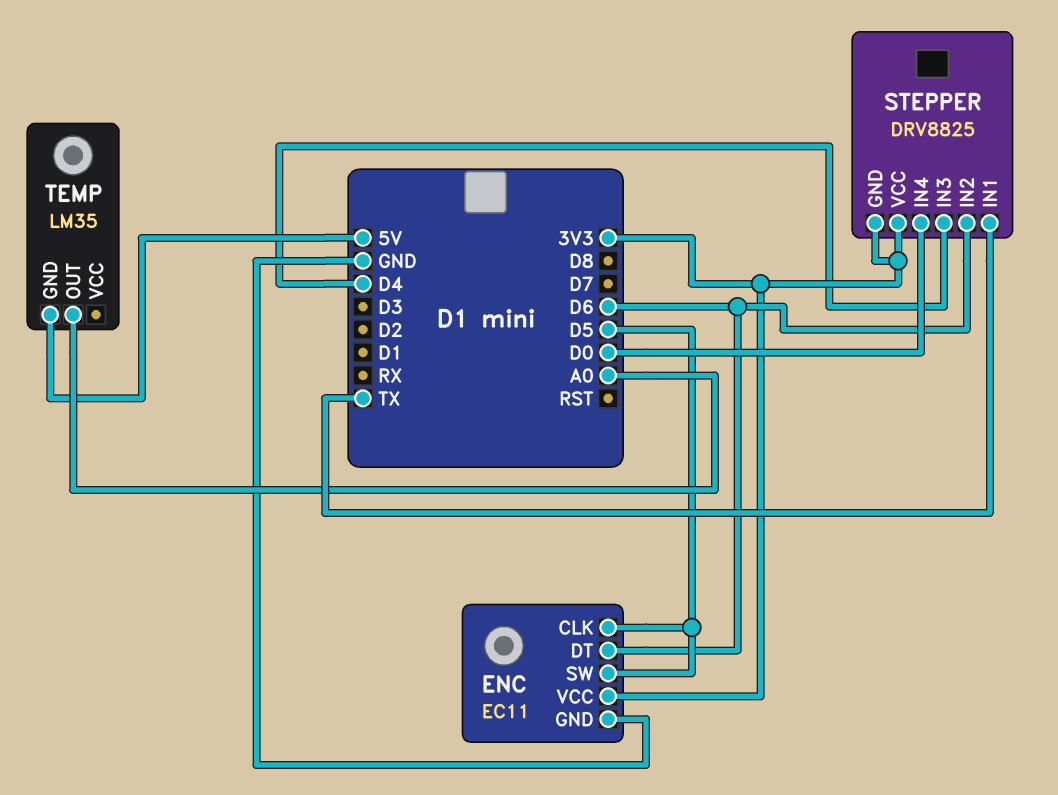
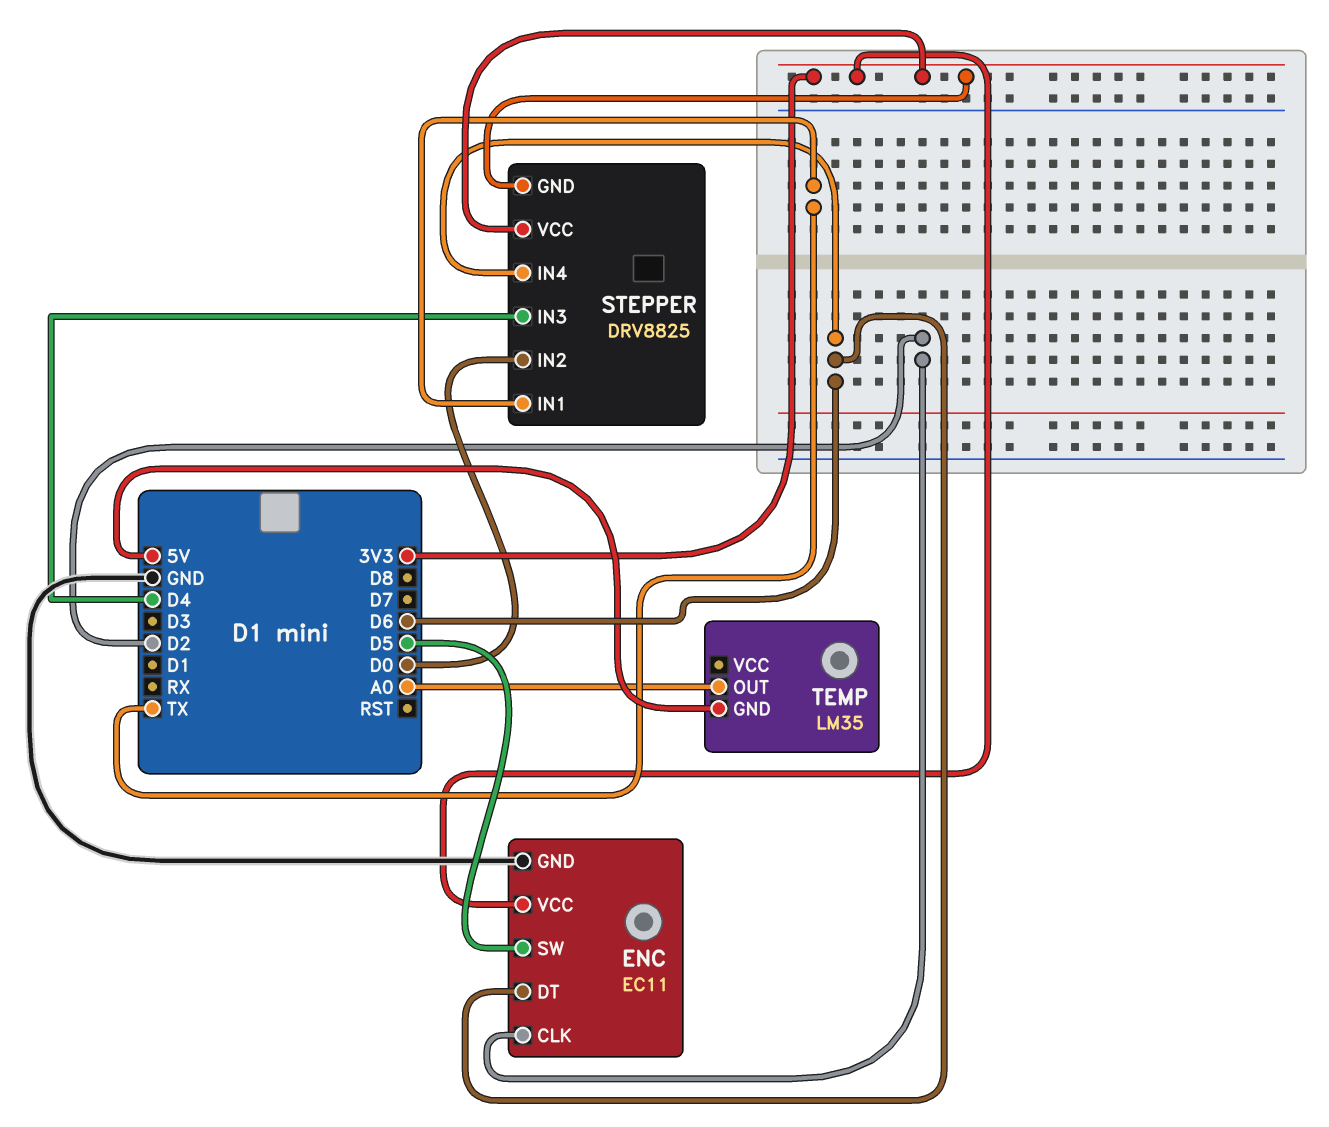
ENC pin CLK: D5 -> D2
STEPPER pin IN2: D6 -> D0
STEPPER pin IN4: D0 -> D6

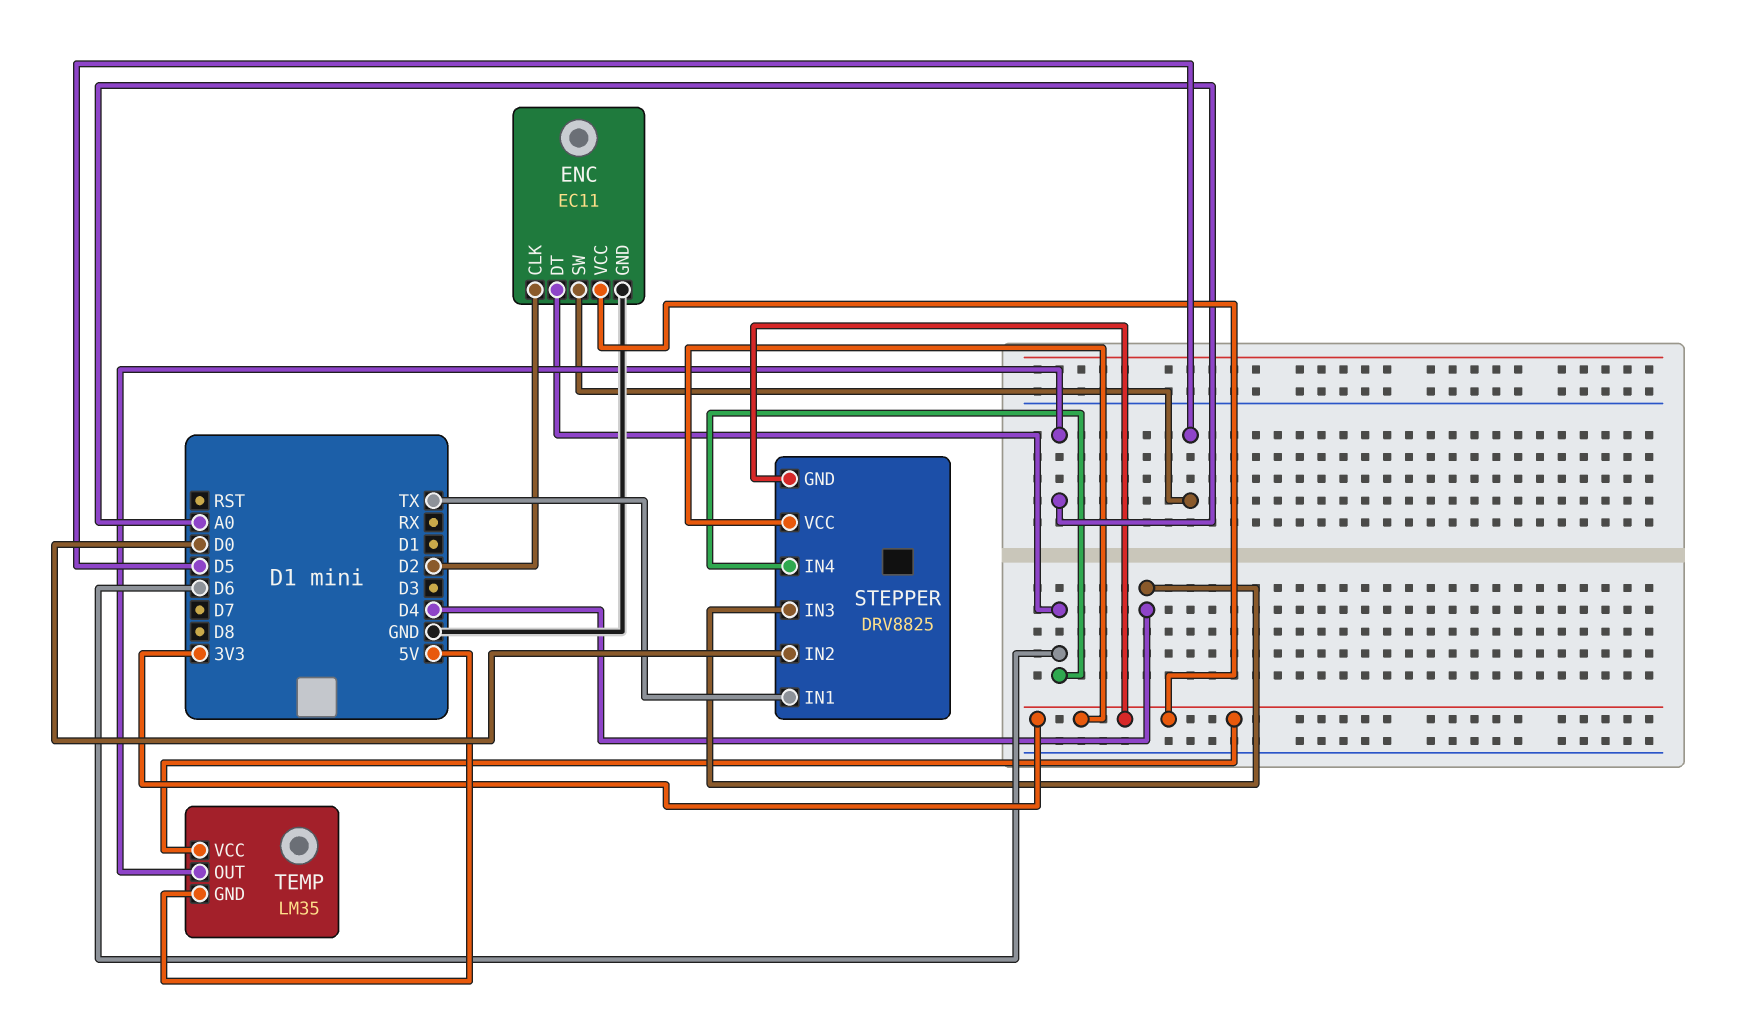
TEMP pin VCC: none -> 3V3

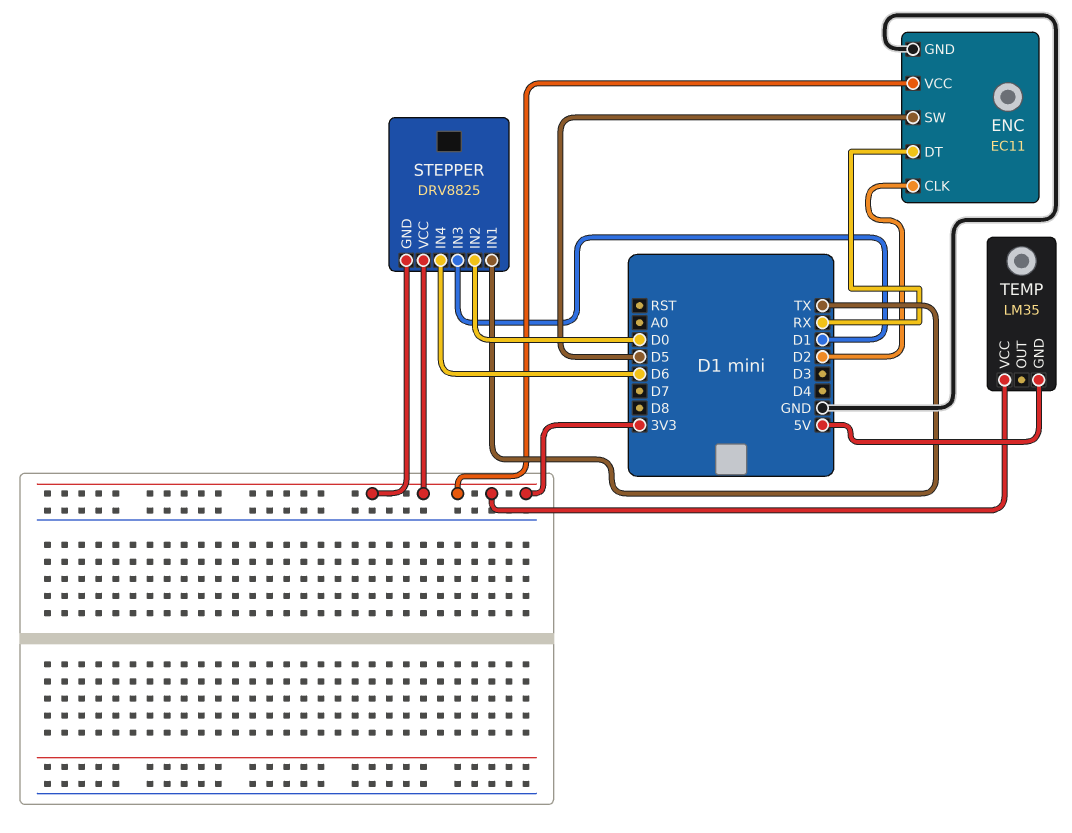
ENC pin DT: D6 -> RX
STEPPER pin IN3: D4 -> D1
TEMP pin OUT: A0 -> none

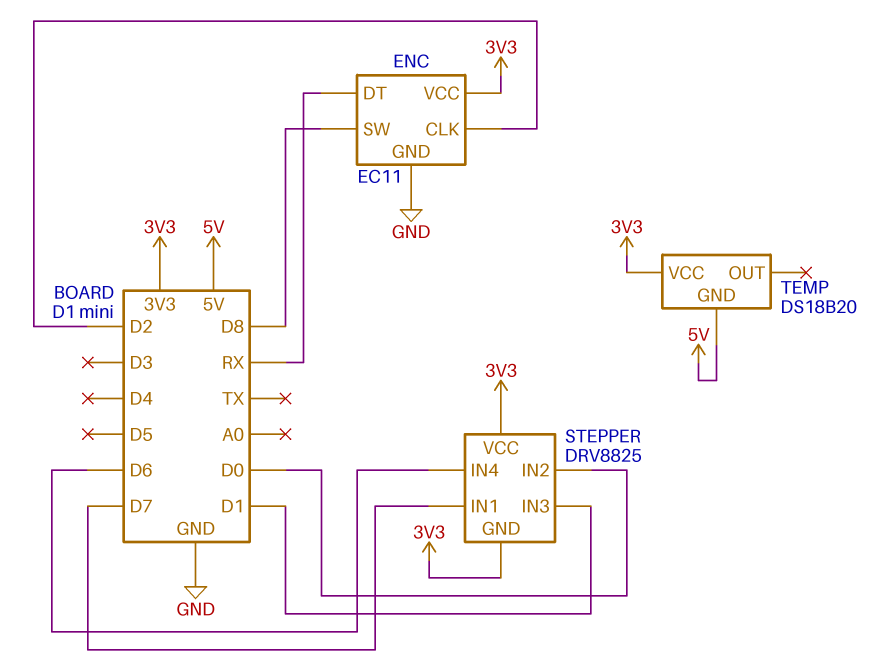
ENC pin SW: D5 -> D8
STEPPER pin IN1: TX -> D7
TEMP: LM35 -> DS18B20

